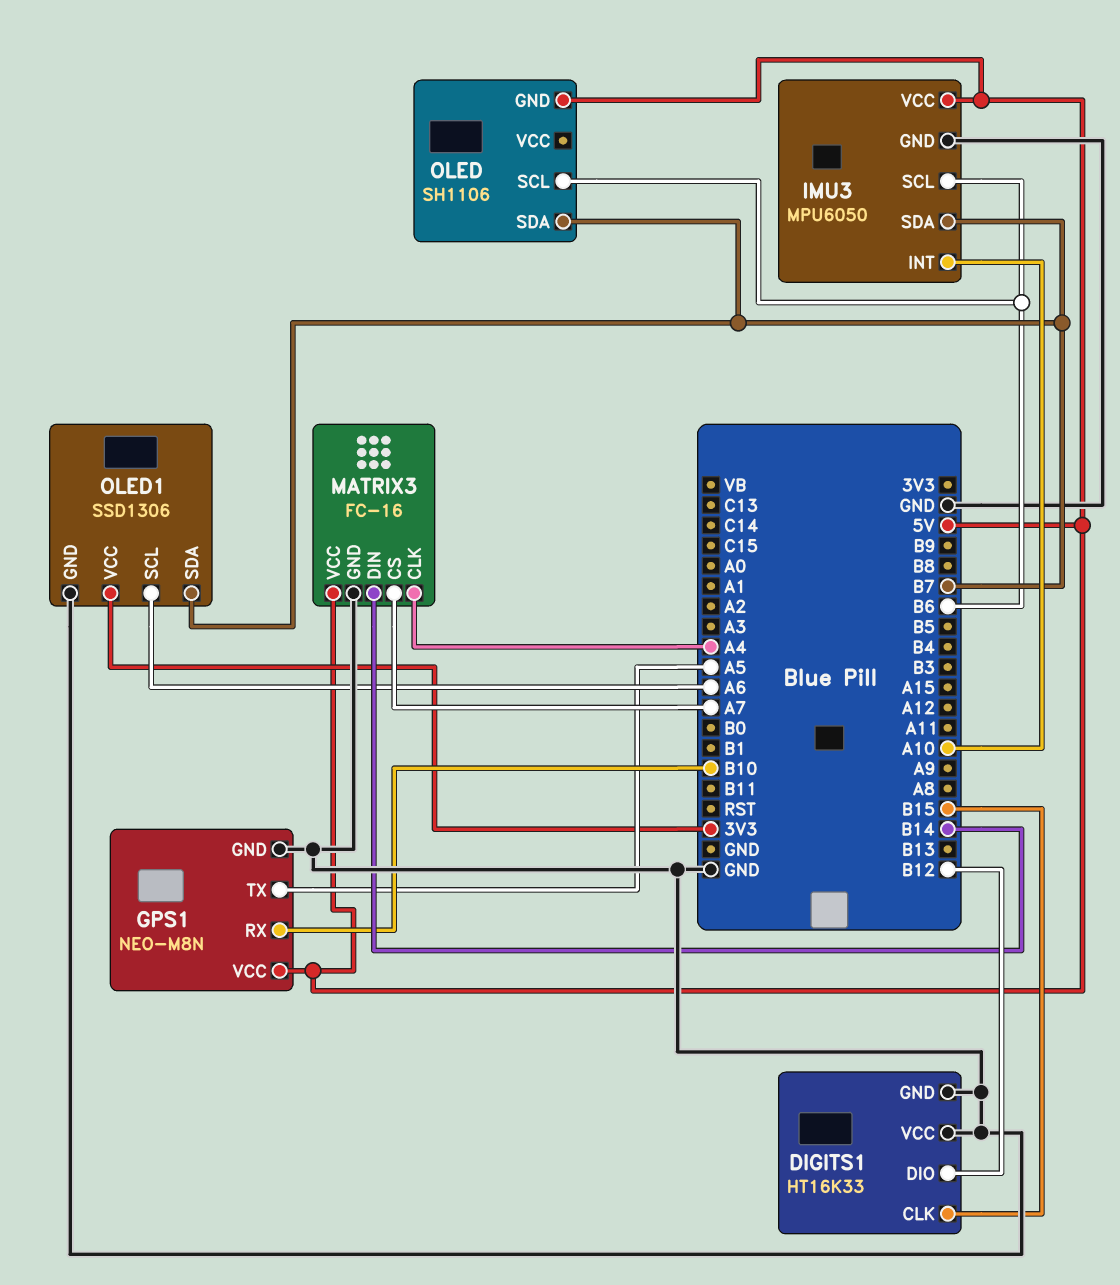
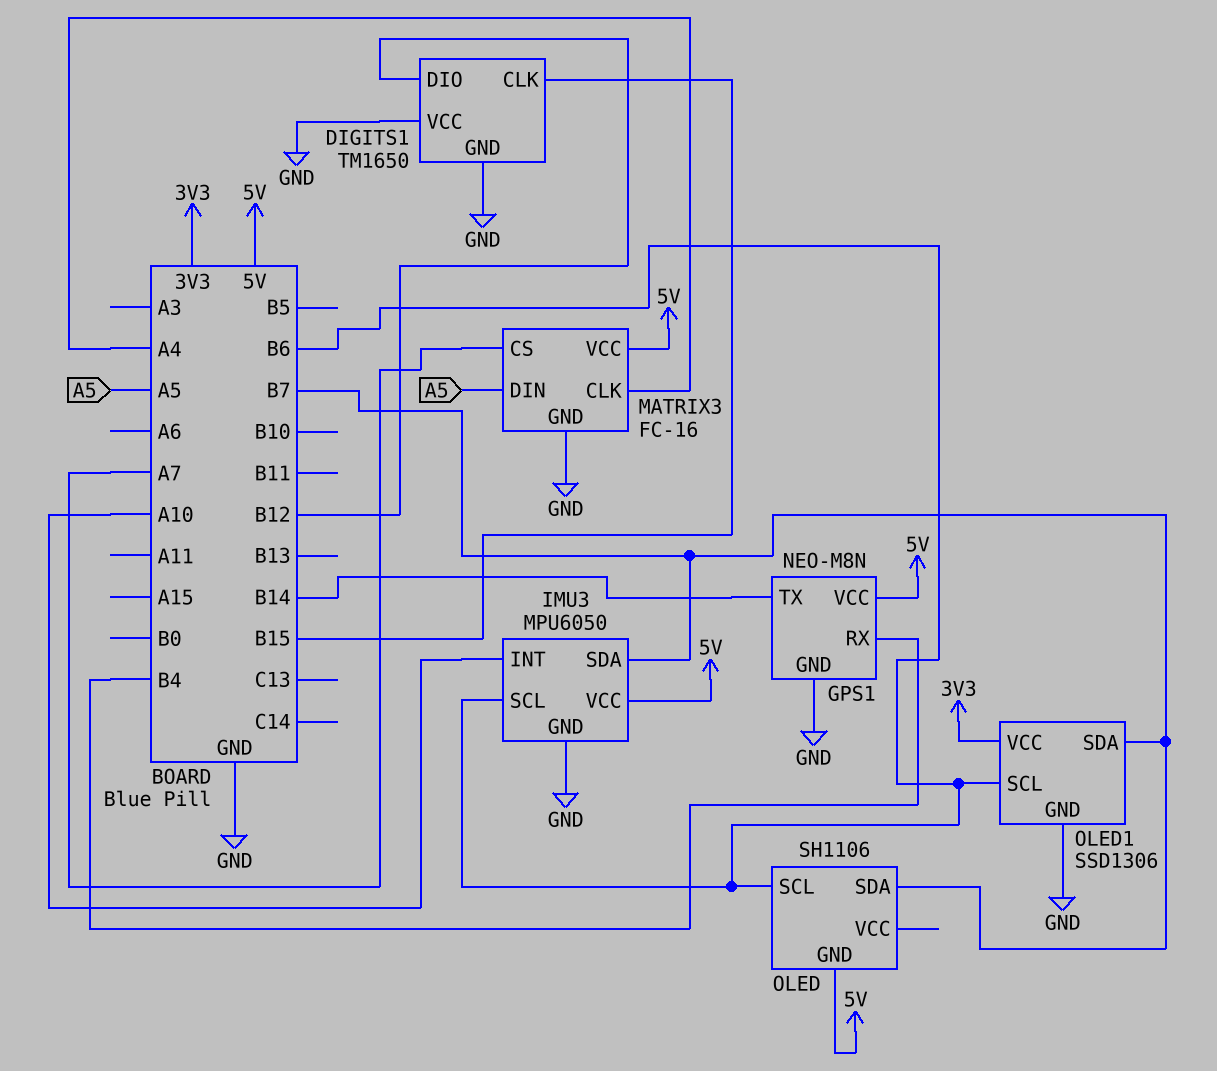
DIGITS1: HT16K33 -> TM1650
GPS1 pin RX: B10 -> B4
GPS1 pin TX: A5 -> B14
MATRIX3 pin DIN: B14 -> A5
OLED1 pin SCL: A6 -> B6

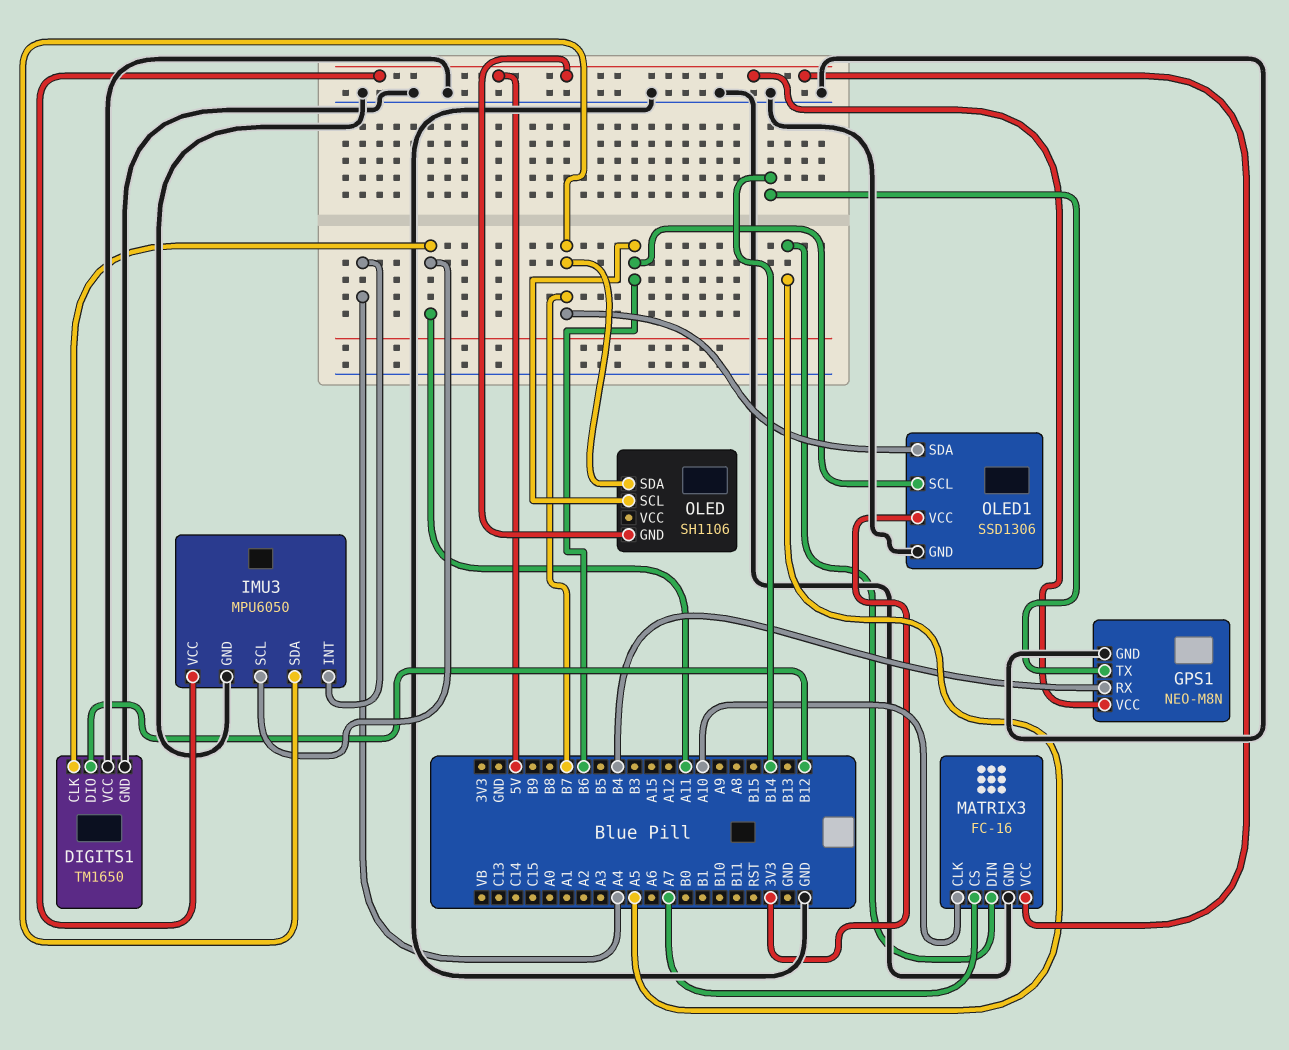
DIGITS1 pin CLK: B15 -> A11
IMU3 pin INT: A10 -> A4
IMU3 pin SCL: B6 -> A11
MATRIX3 pin CLK: A4 -> A10

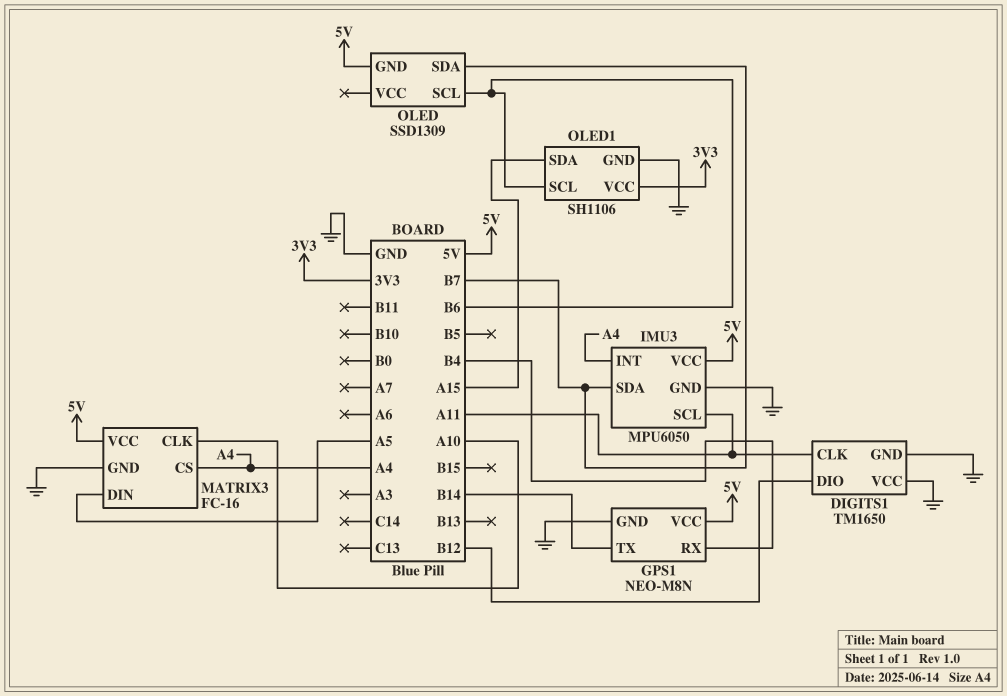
MATRIX3 pin CS: A7 -> A4
OLED: SH1106 -> SSD1309
OLED1: SSD1306 -> SH1106
OLED1 pin SDA: B7 -> A15

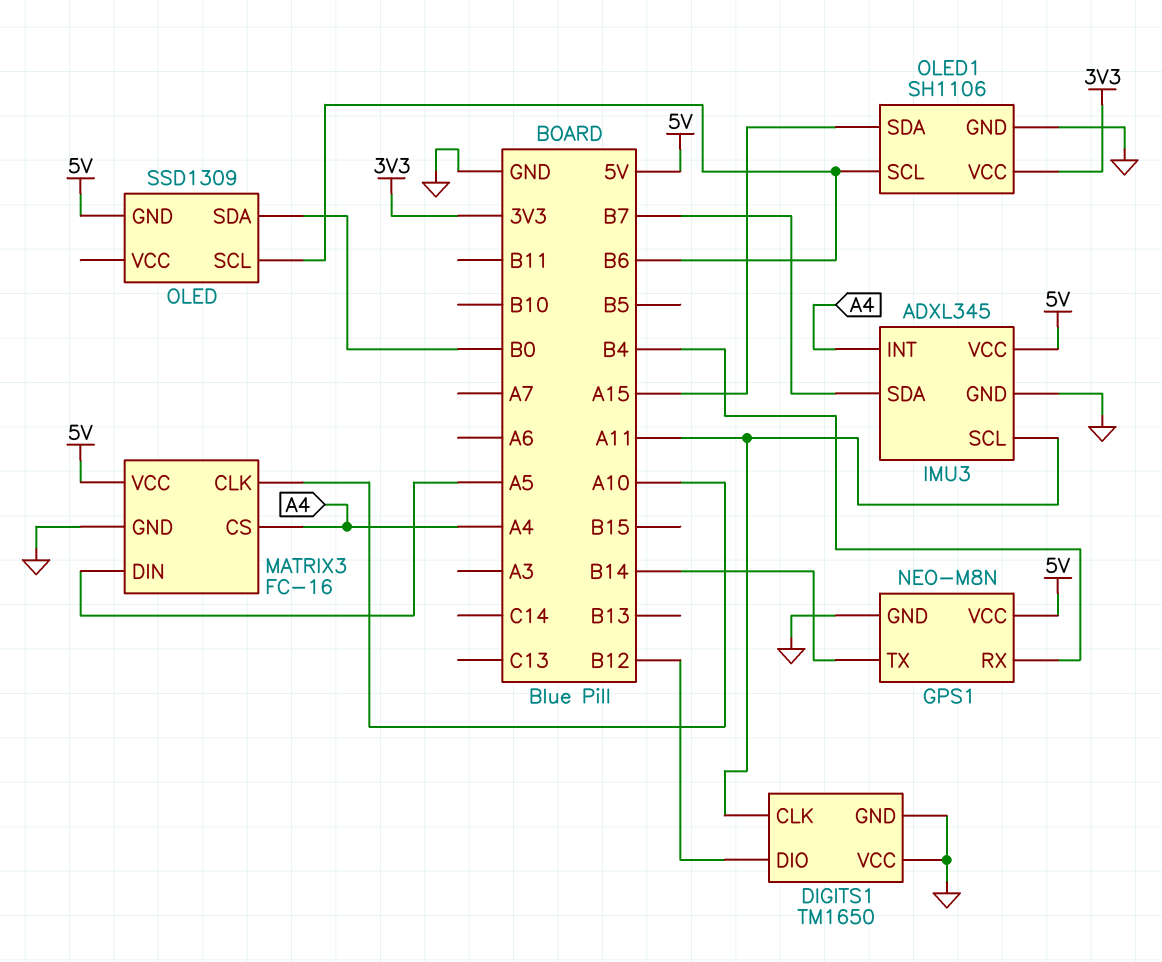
IMU3: MPU6050 -> ADXL345
OLED pin SDA: B7 -> B0

